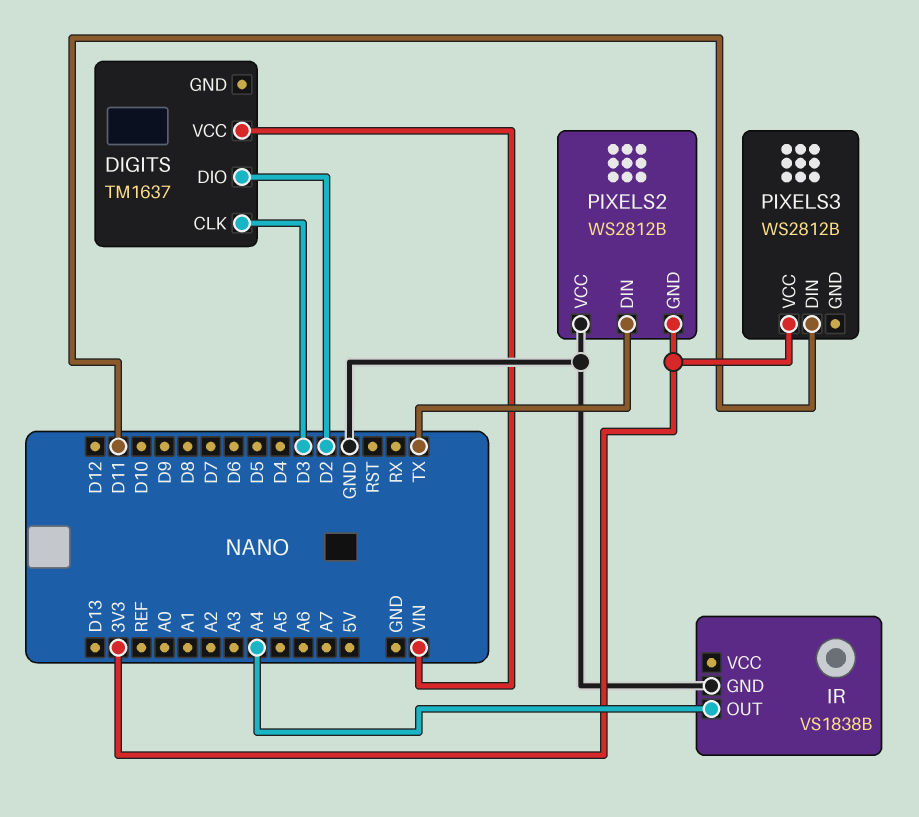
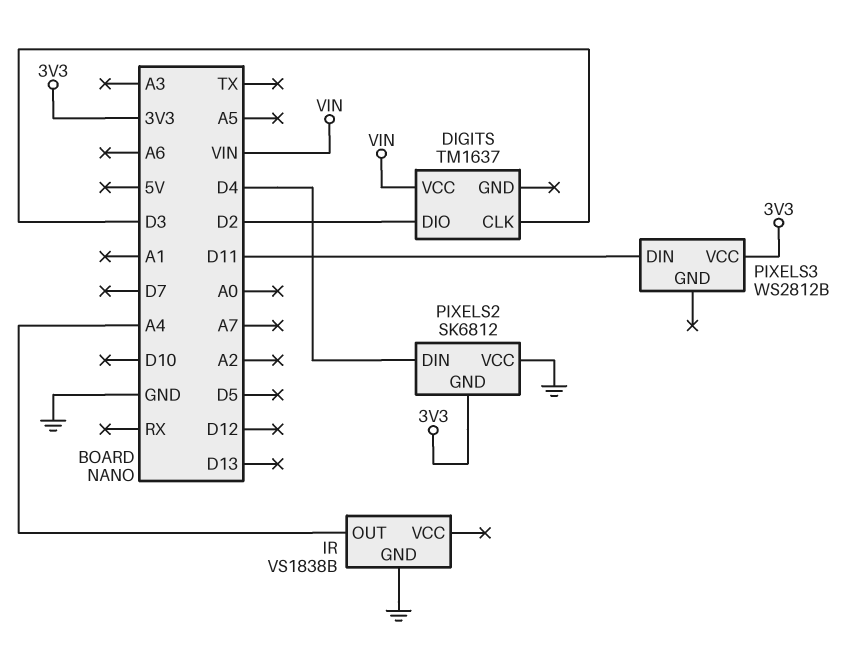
PIXELS2: WS2812B -> SK6812
PIXELS2 pin DIN: TX -> D4

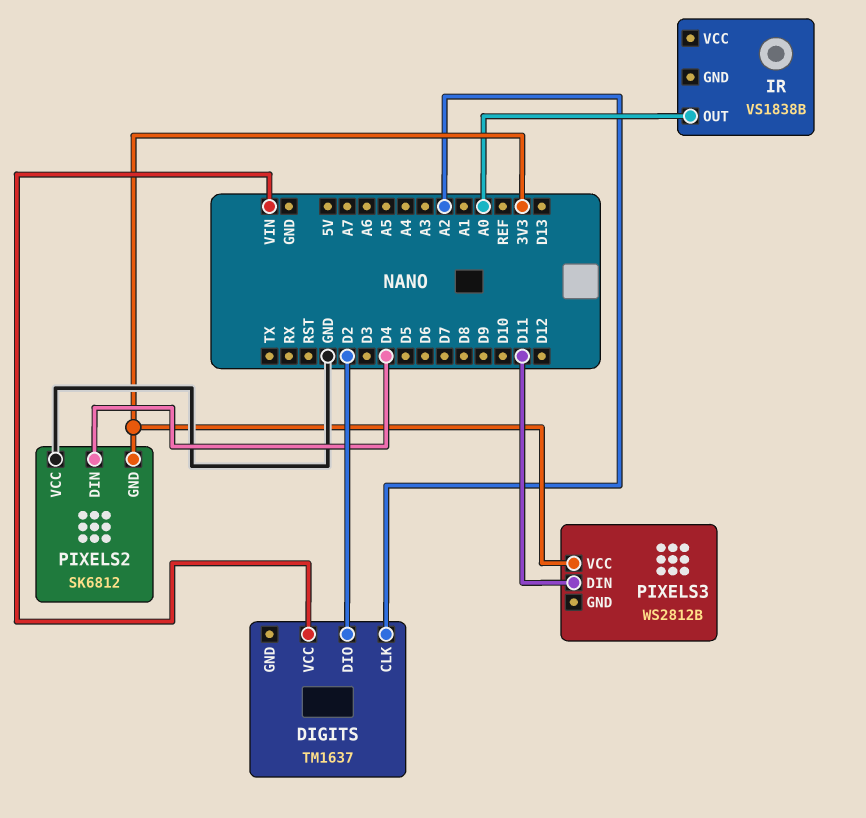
DIGITS pin CLK: D3 -> A2
IR pin GND: GND -> none
IR pin OUT: A4 -> A0

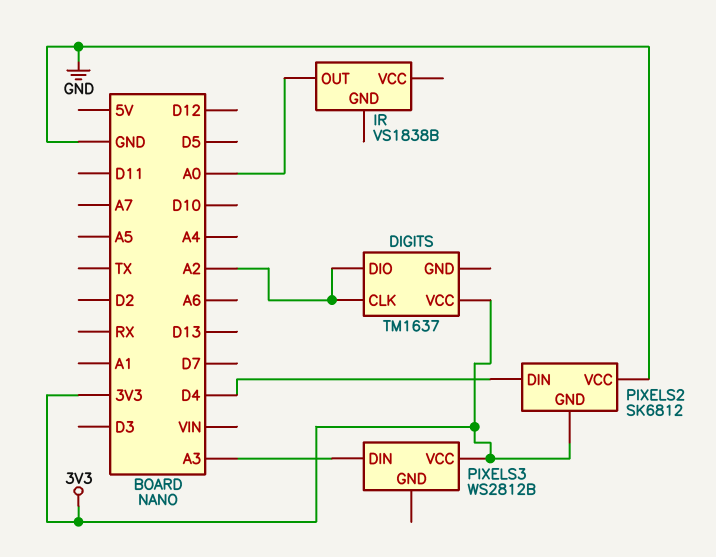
DIGITS pin DIO: D2 -> A2
DIGITS pin VCC: VIN -> 3V3
PIXELS3 pin DIN: D11 -> A3

